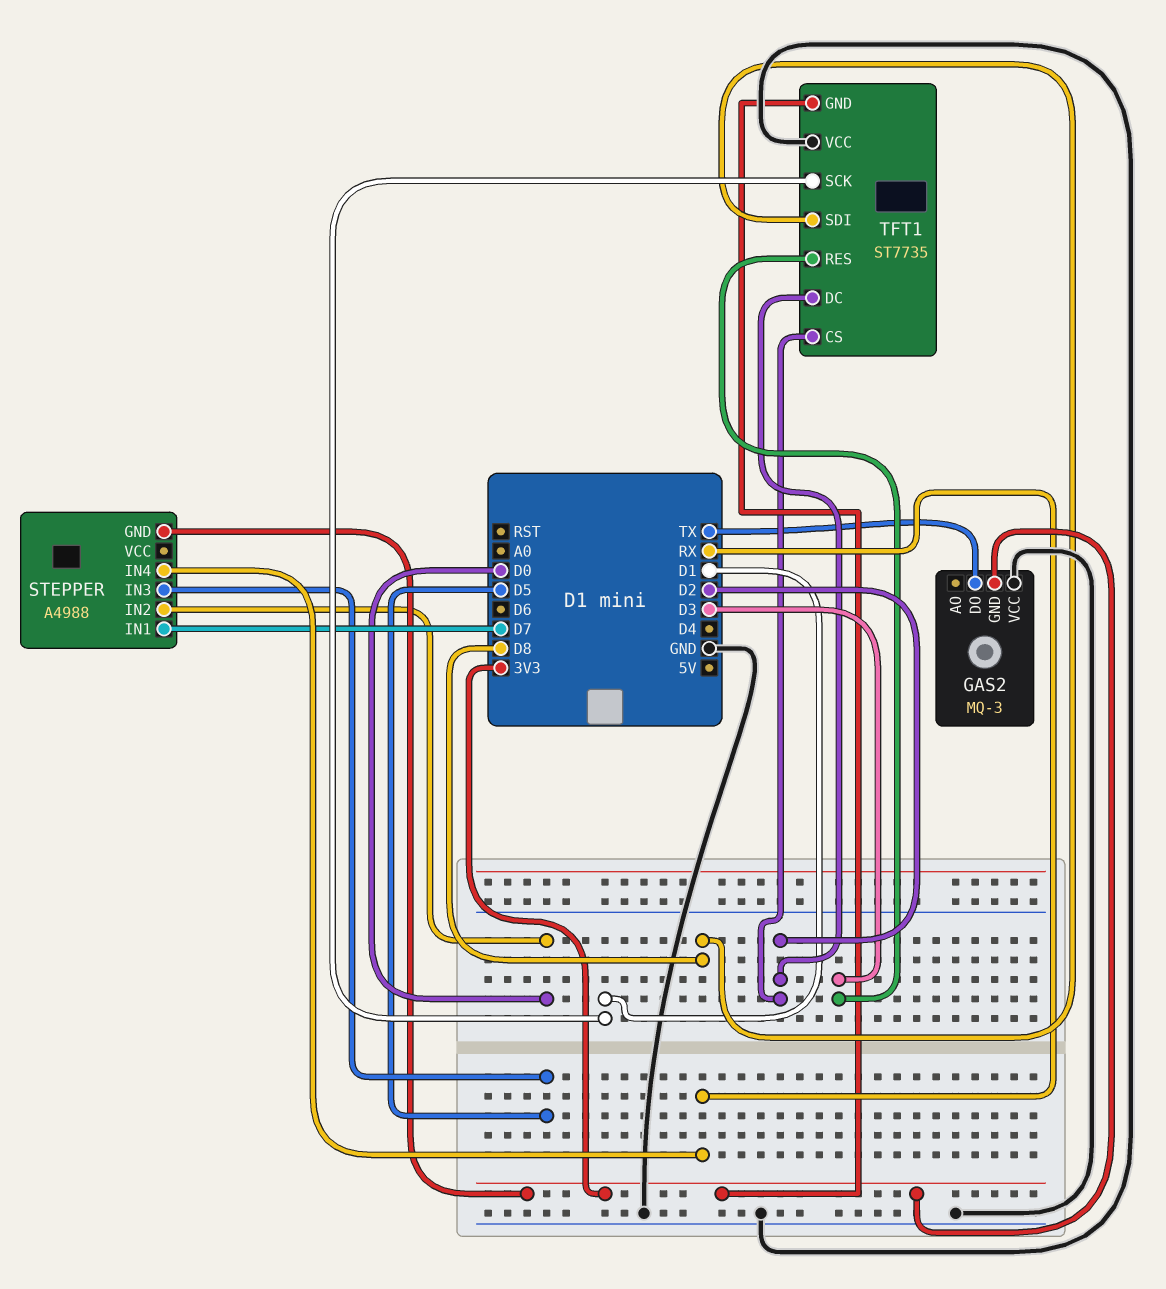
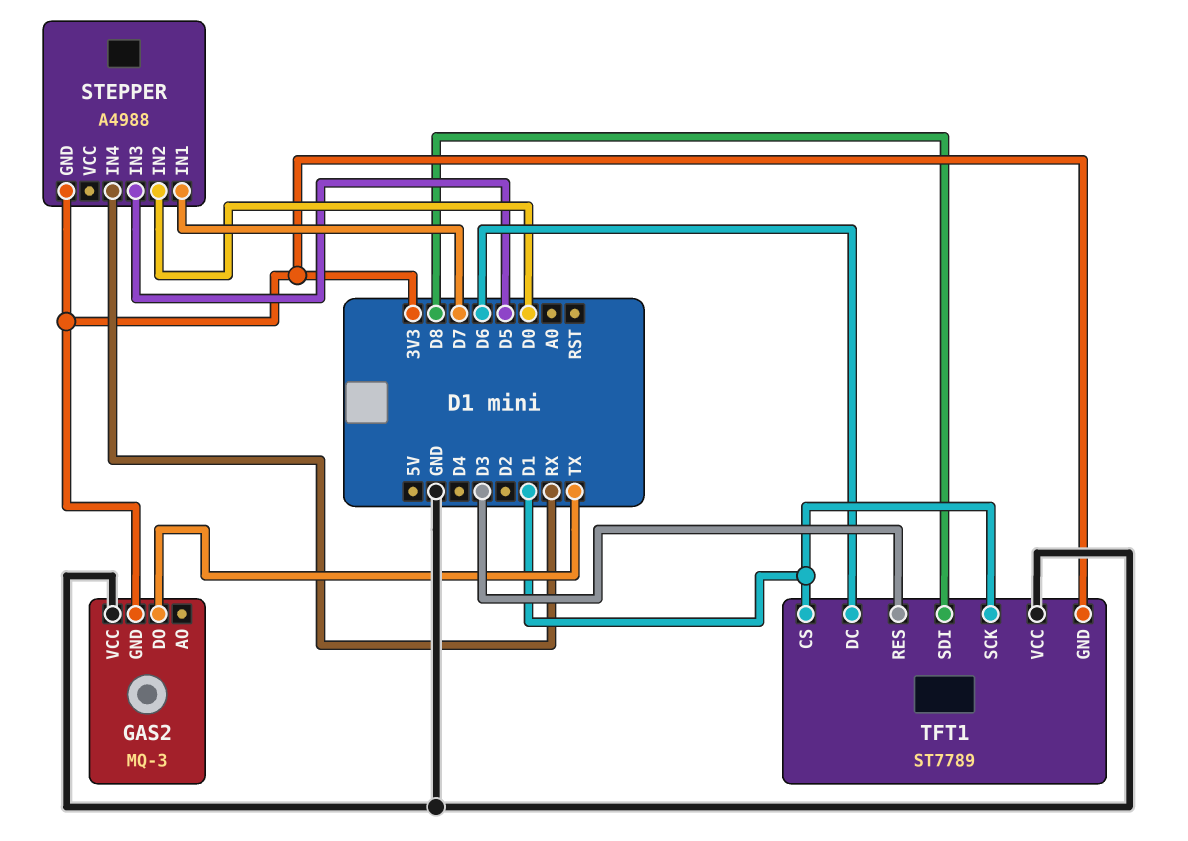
TFT1: ST7735 -> ST7789
TFT1 pin CS: D2 -> D1
TFT1 pin DC: D2 -> D6

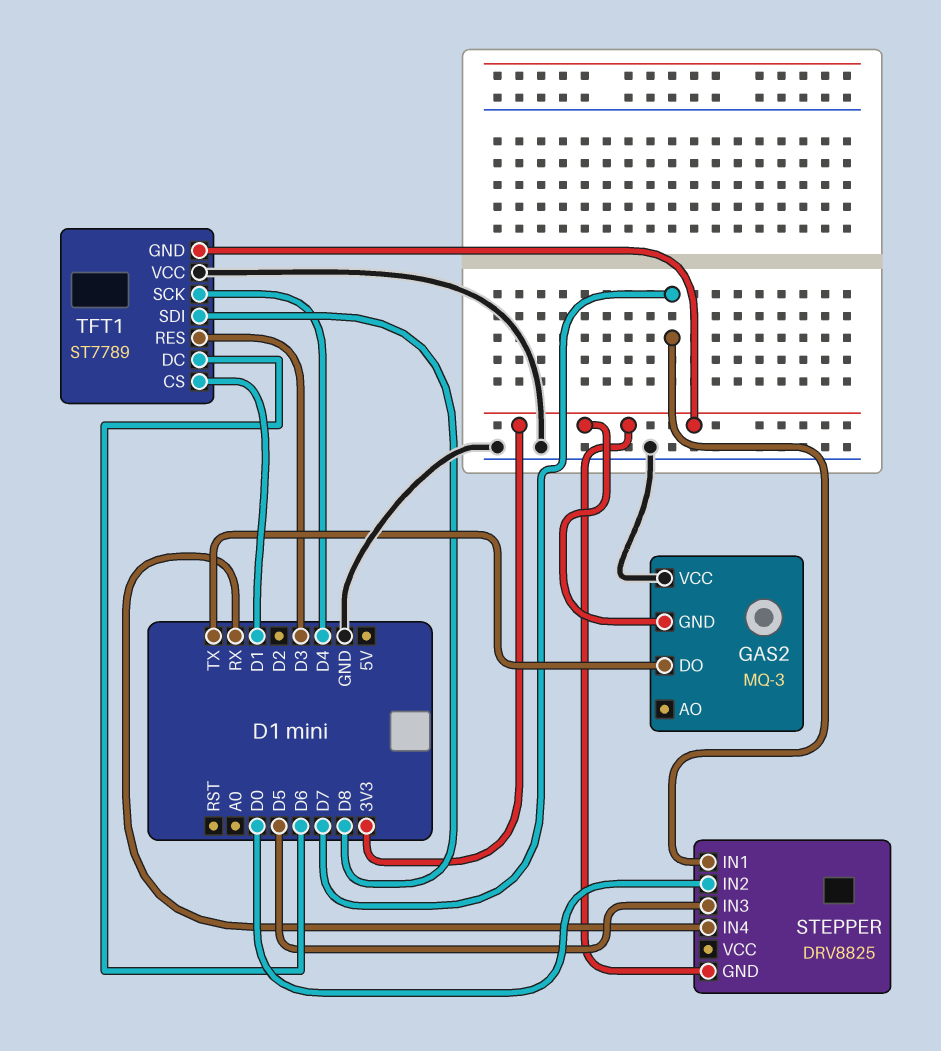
STEPPER: A4988 -> DRV8825
TFT1 pin SCK: D1 -> D4

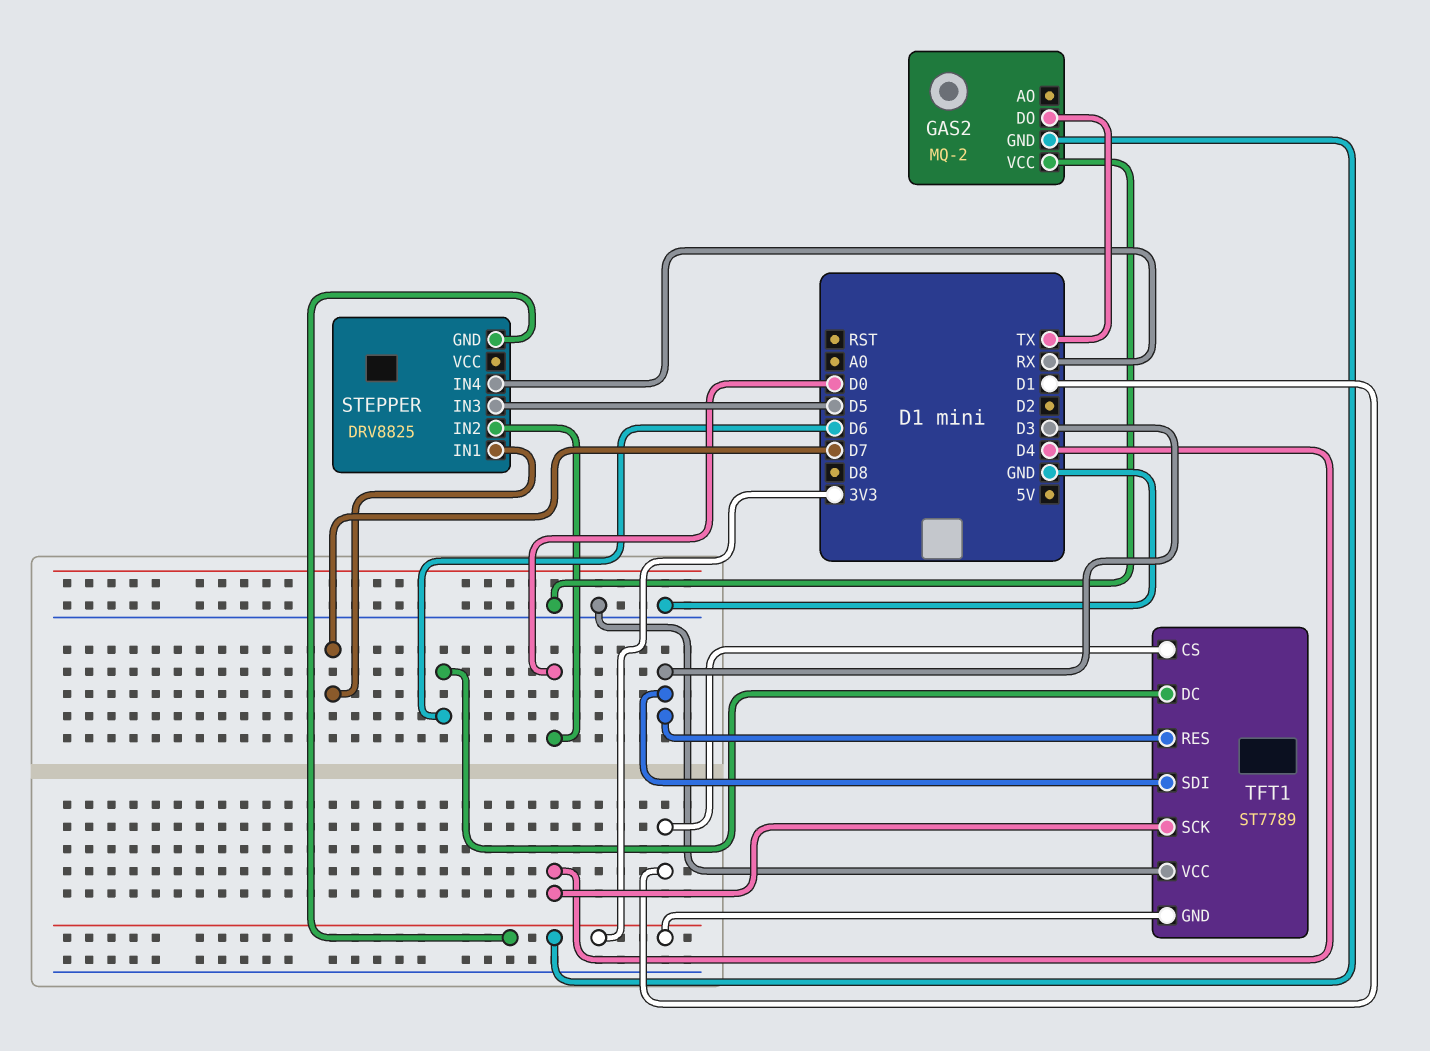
GAS2: MQ-3 -> MQ-2
TFT1 pin SDI: D8 -> D3

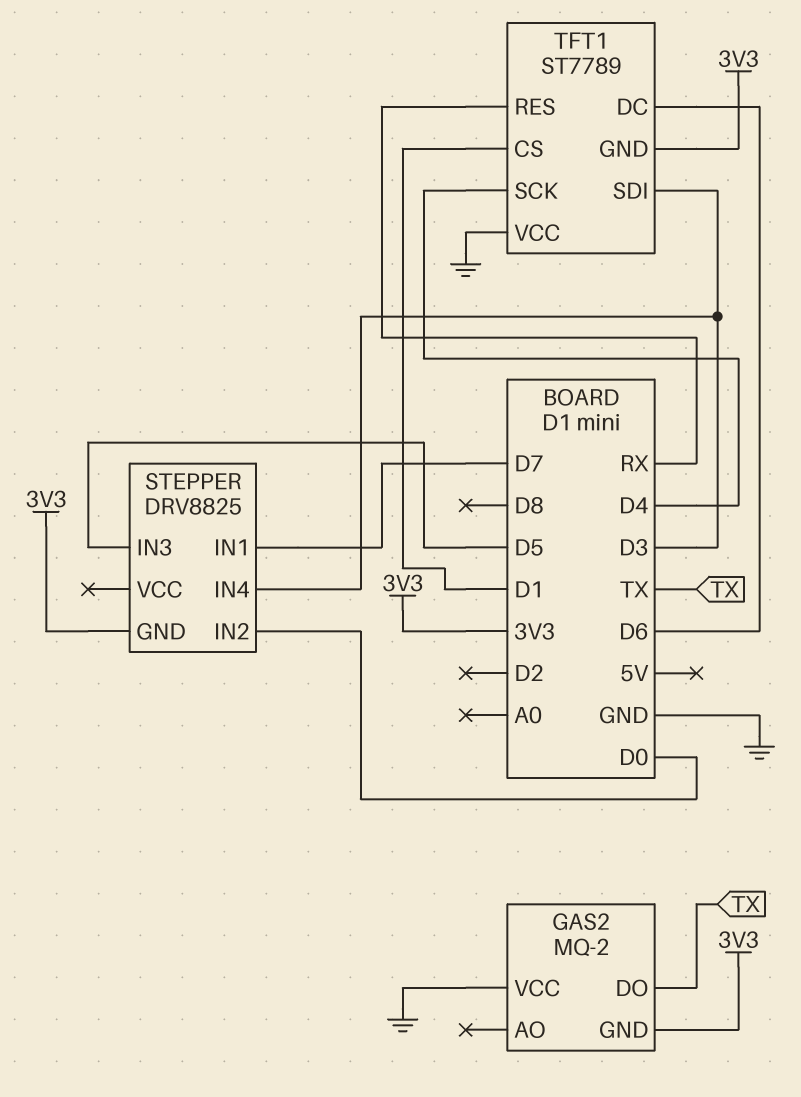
STEPPER pin IN4: RX -> D3
TFT1 pin RES: D3 -> RX

